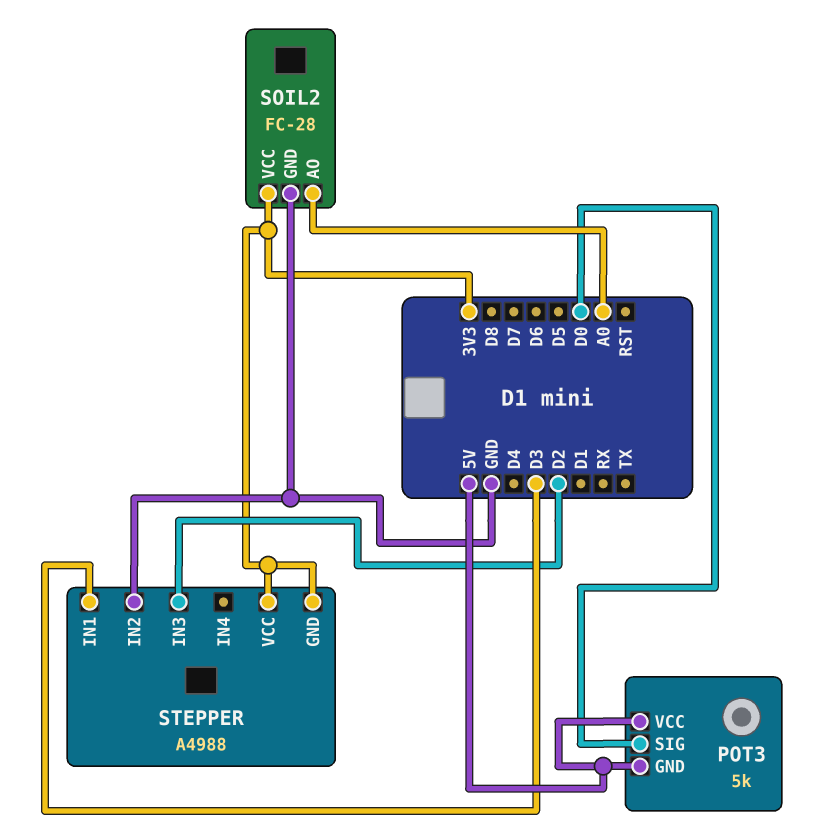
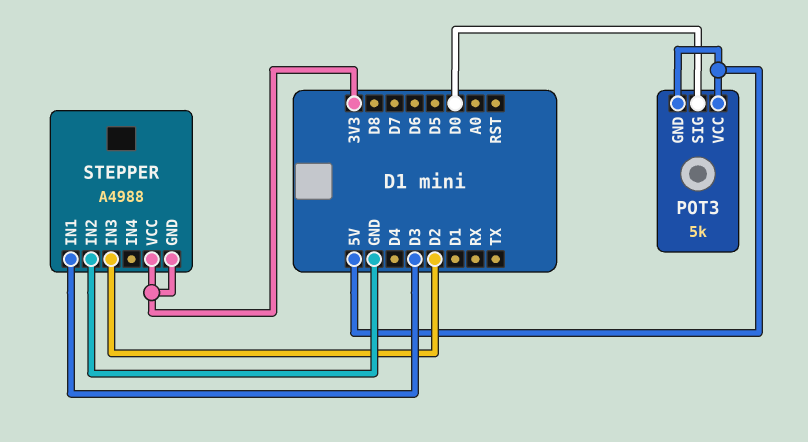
SOIL2: FC-28 -> none
SOIL2 pin AO: A0 -> none
SOIL2 pin GND: GND -> none
SOIL2 pin VCC: 3V3 -> none

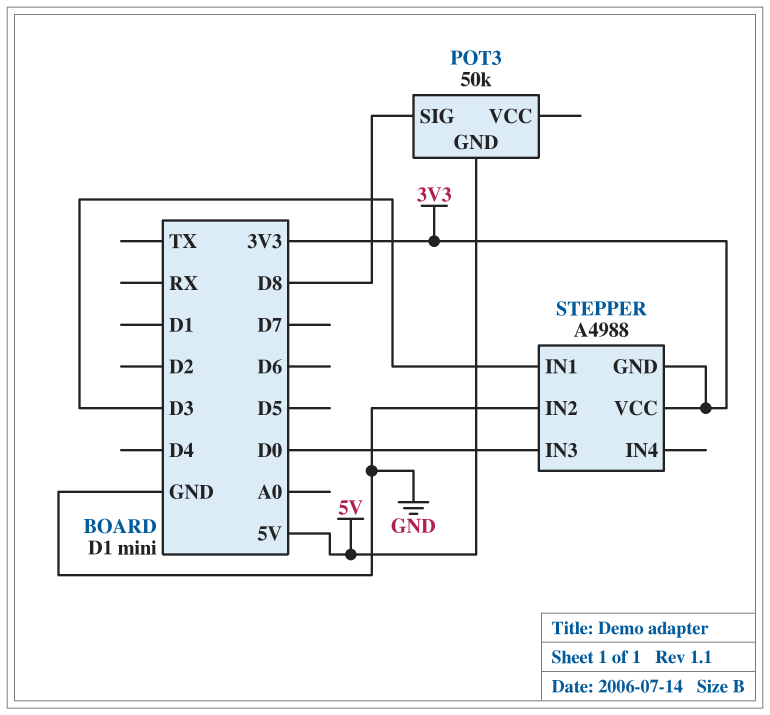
POT3: 5k -> 50k
POT3 pin SIG: D0 -> D8
POT3 pin VCC: 5V -> none
STEPPER pin IN3: D2 -> D0

